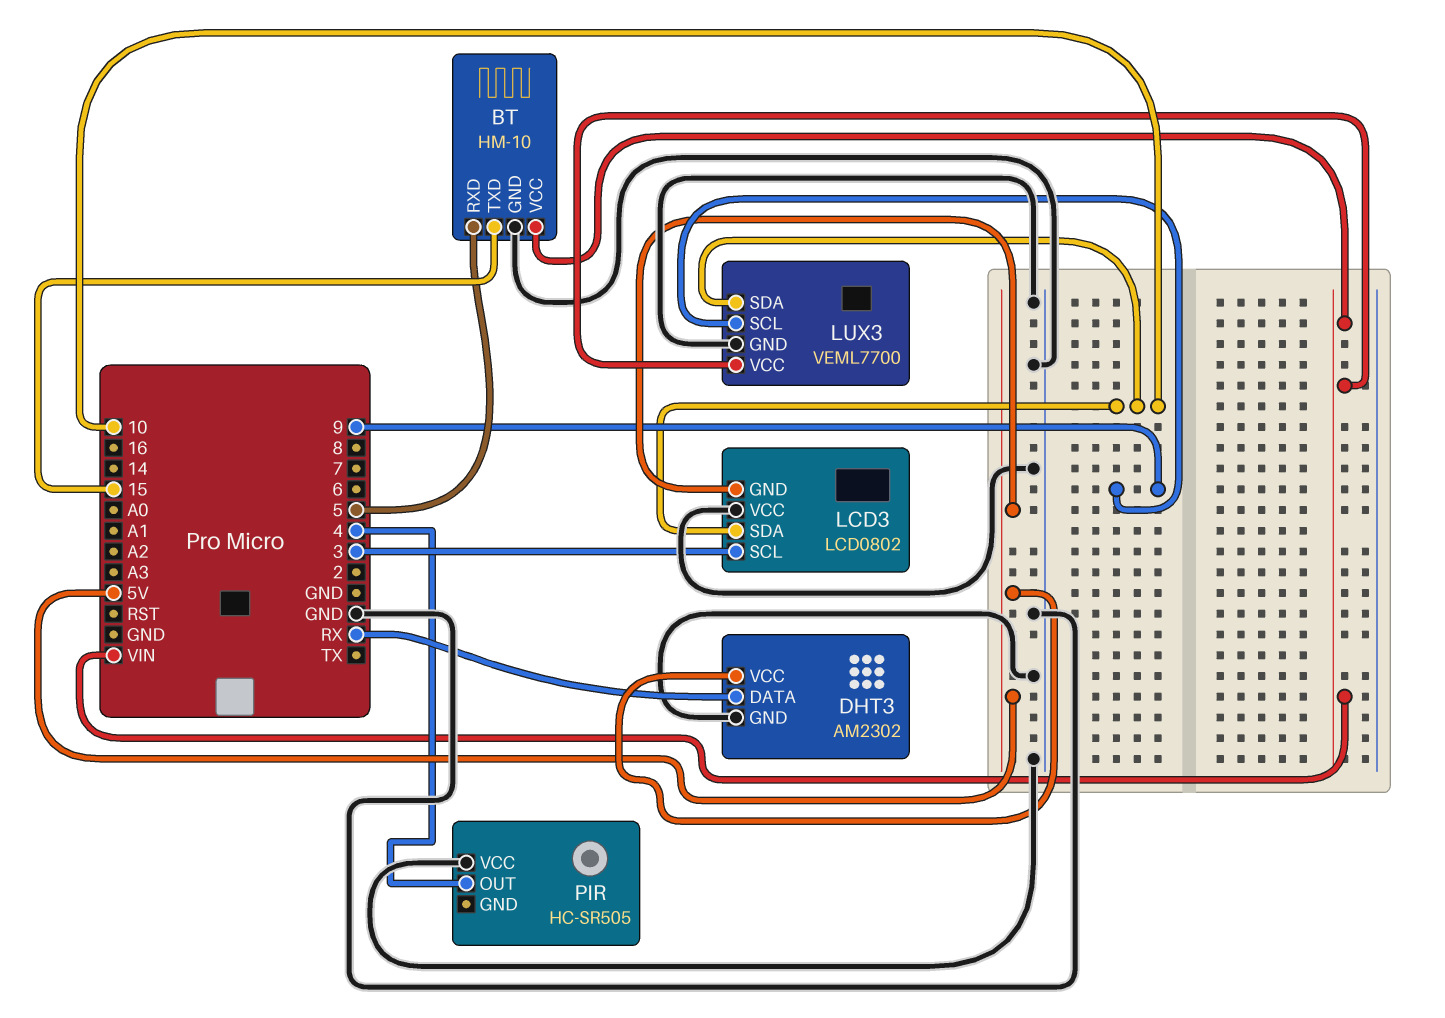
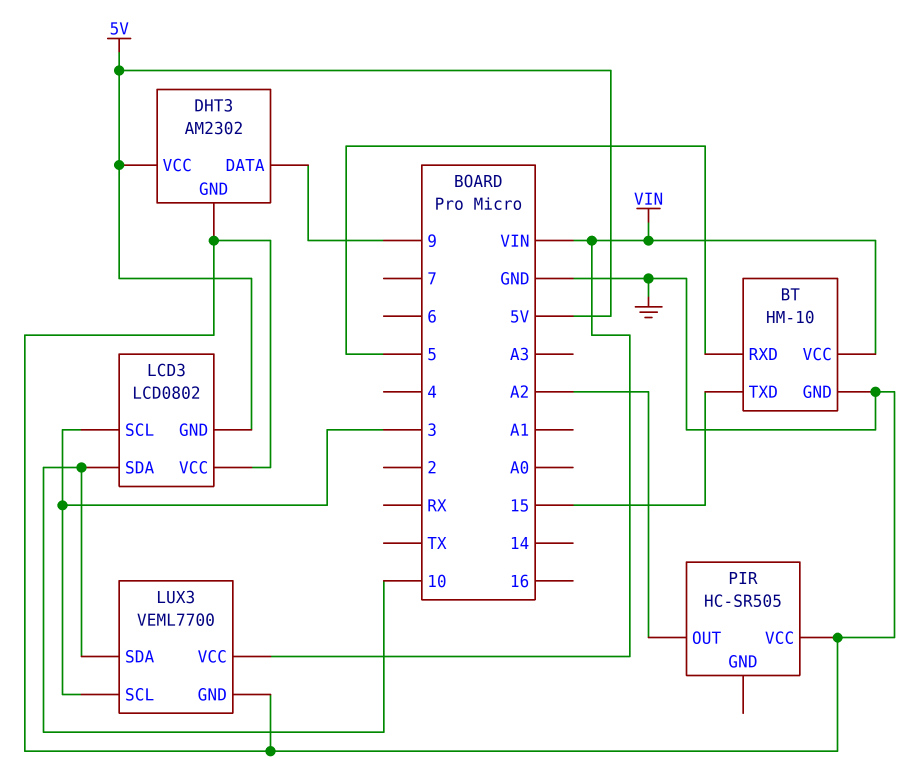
DHT3 pin DATA: RX -> 9
LUX3 pin SCL: 9 -> 3
PIR pin OUT: 4 -> A2

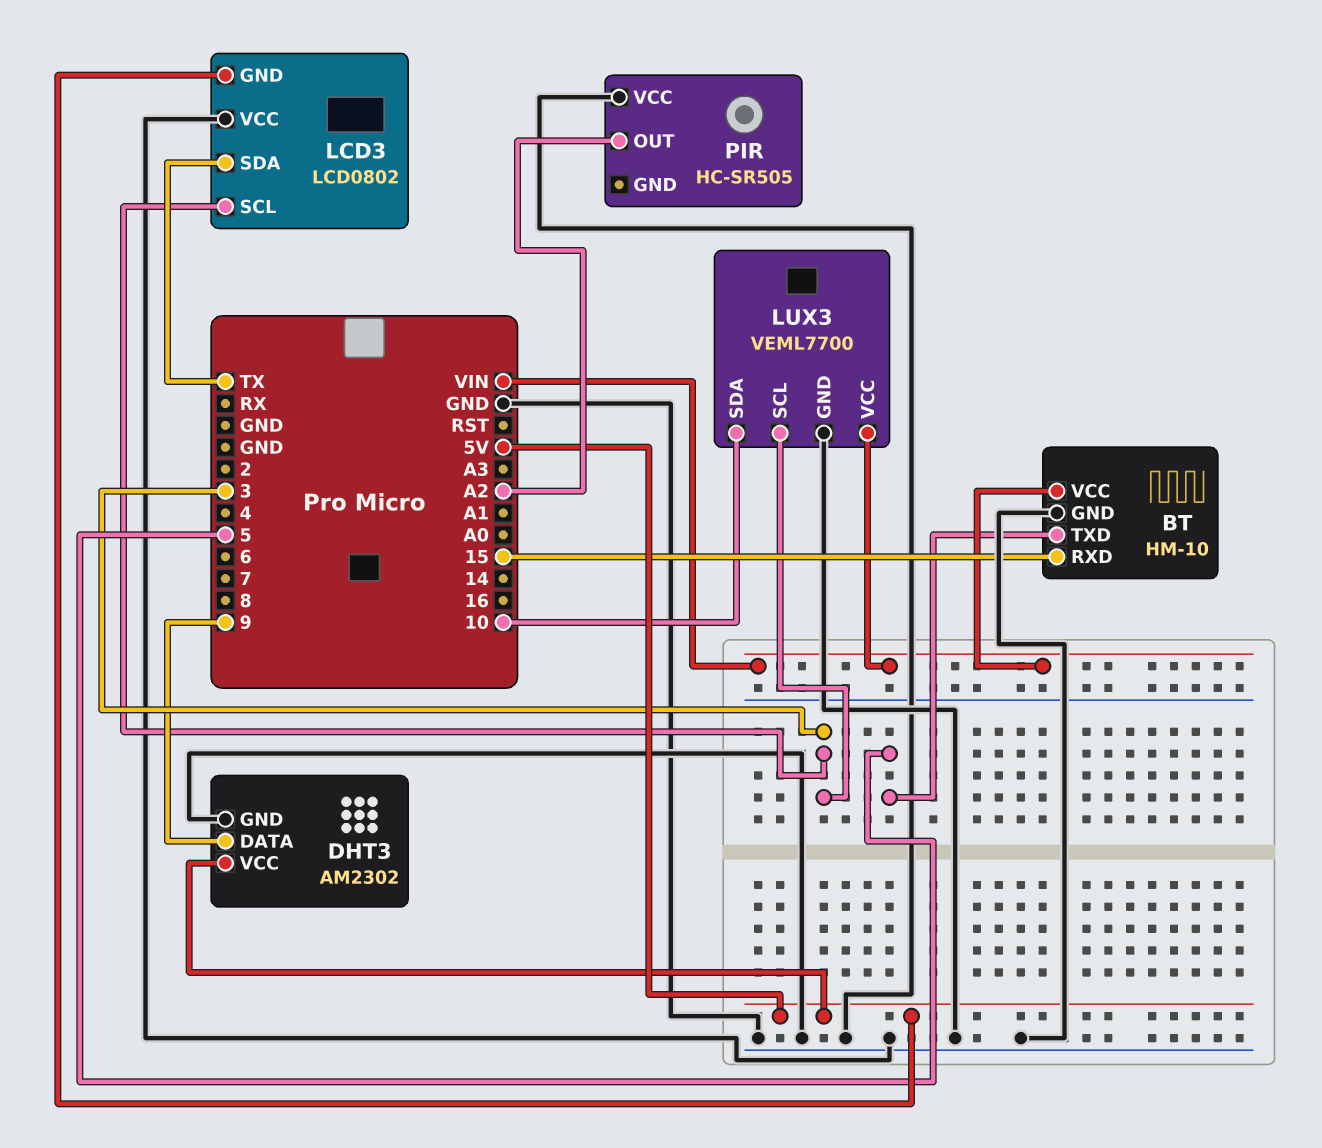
BT pin RXD: 5 -> 15
BT pin TXD: 15 -> 5
LCD3 pin SDA: 10 -> TX

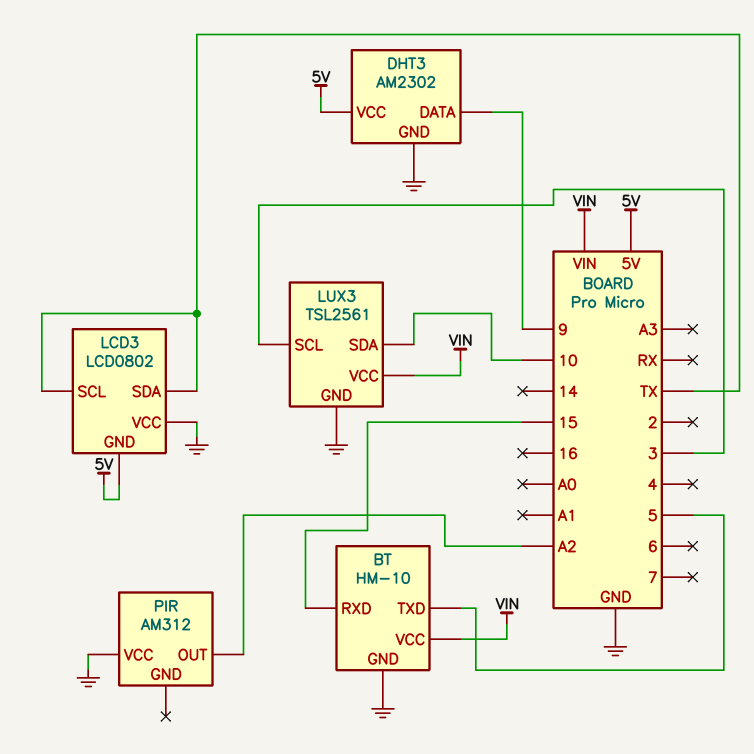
LCD3 pin SCL: 3 -> TX
LUX3: VEML7700 -> TSL2561
PIR: HC-SR505 -> AM312

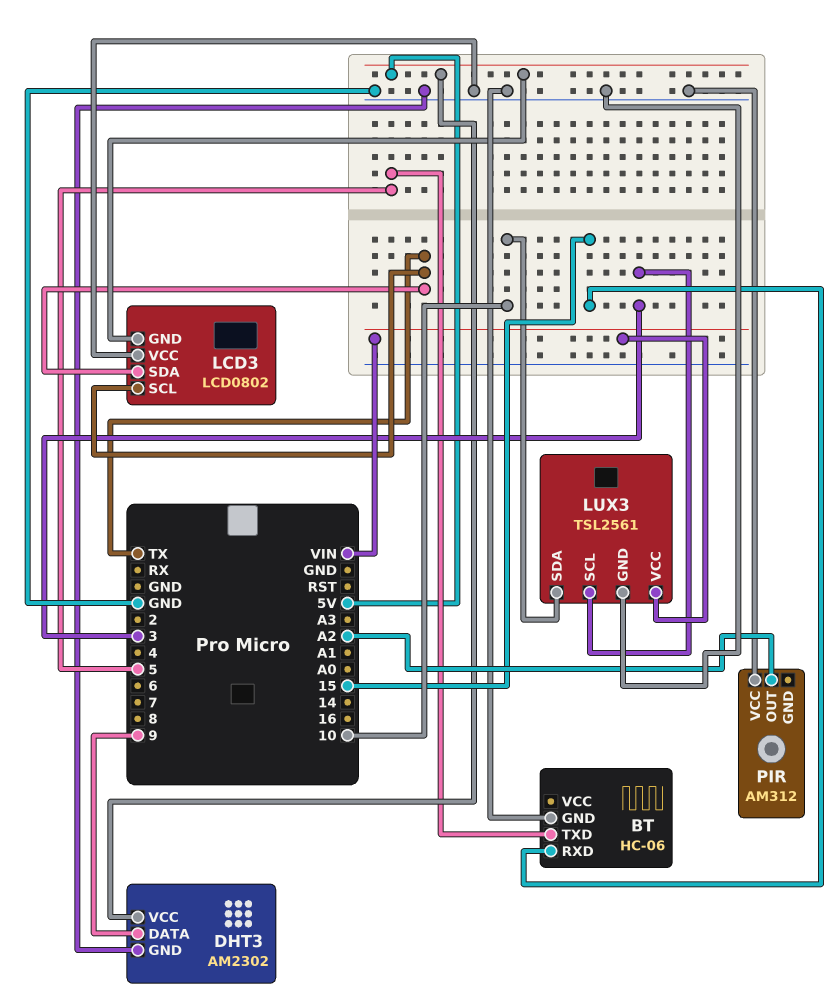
BT: HM-10 -> HC-06
BT pin VCC: VIN -> none

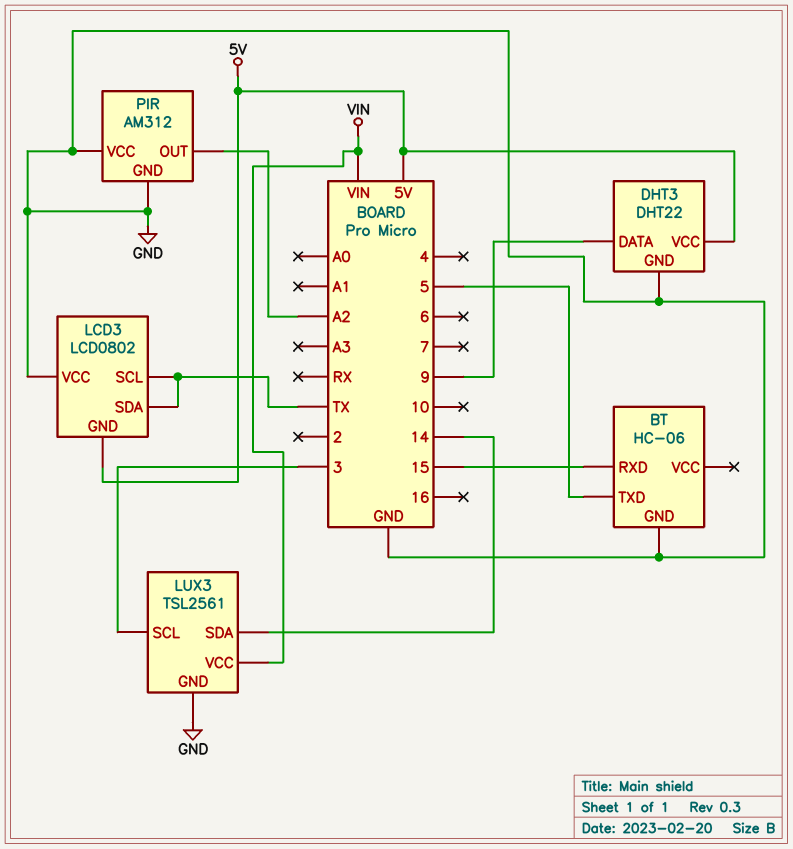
DHT3: AM2302 -> DHT22
LUX3 pin SDA: 10 -> 14
PIR pin GND: none -> GND

